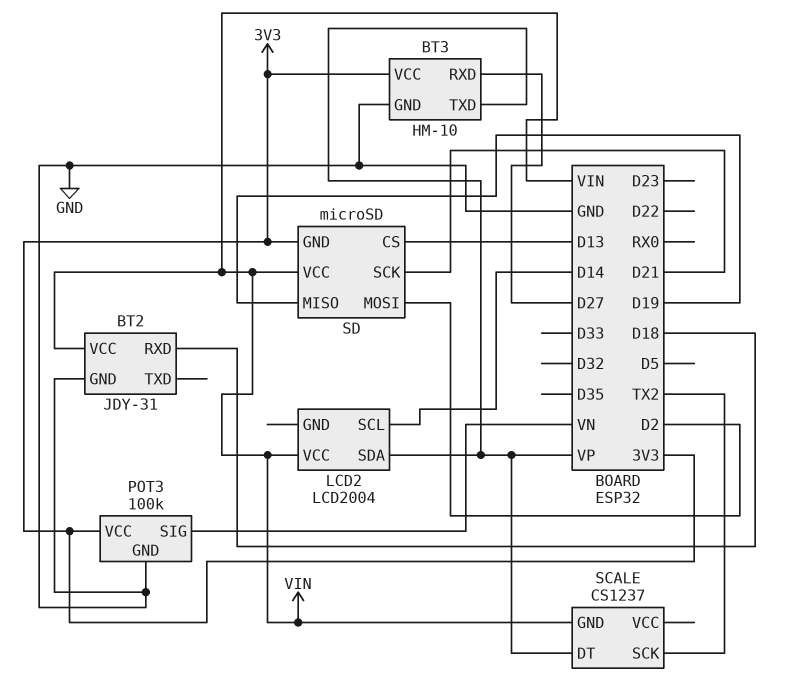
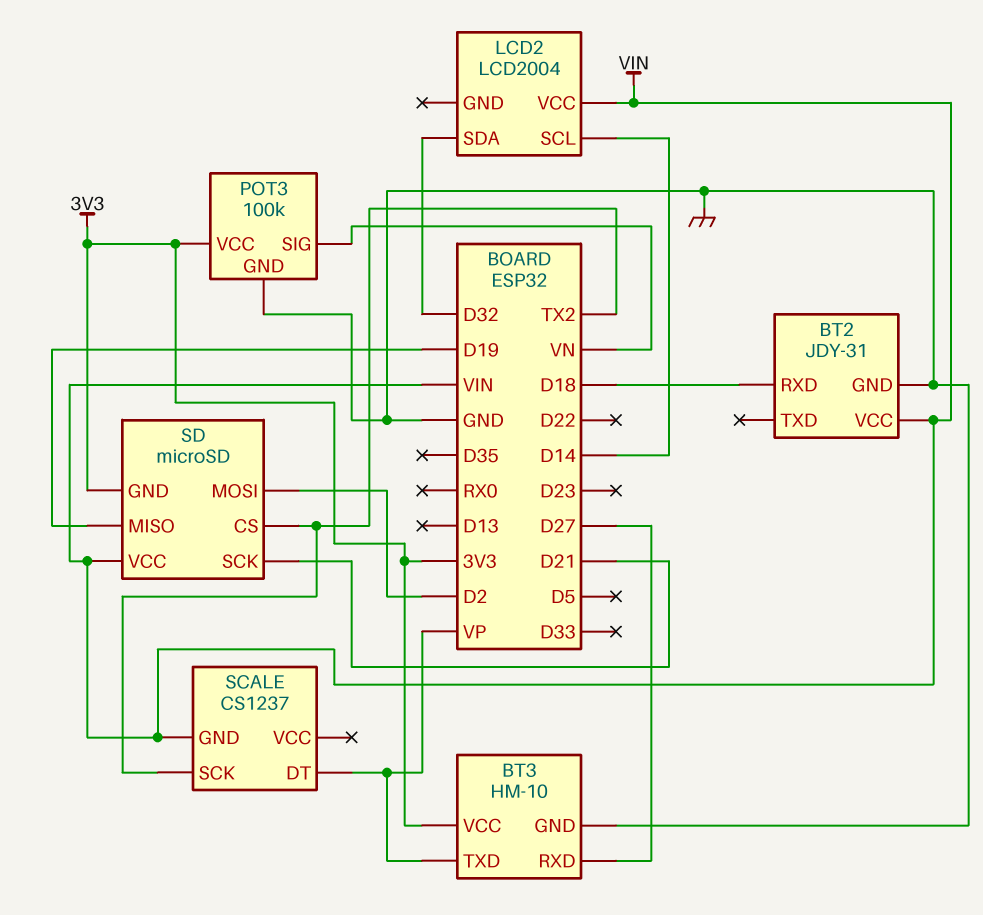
LCD2 pin SDA: VP -> D32
SD pin CS: D13 -> TX2

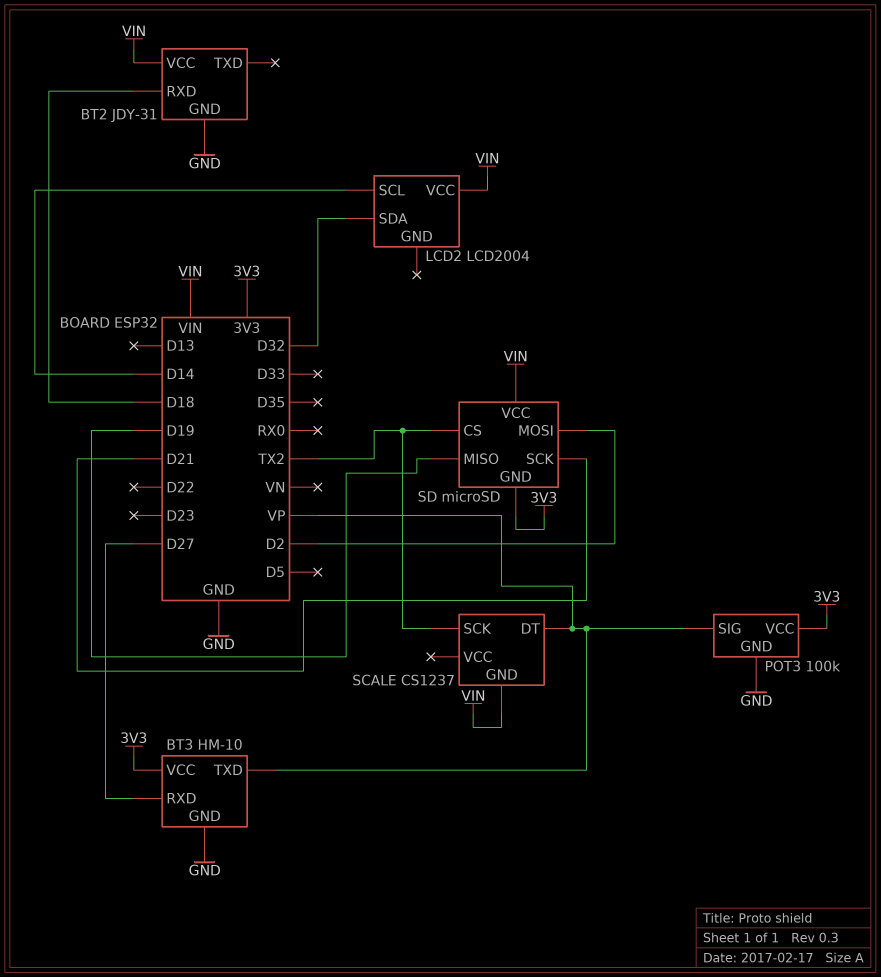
POT3 pin SIG: VN -> VP

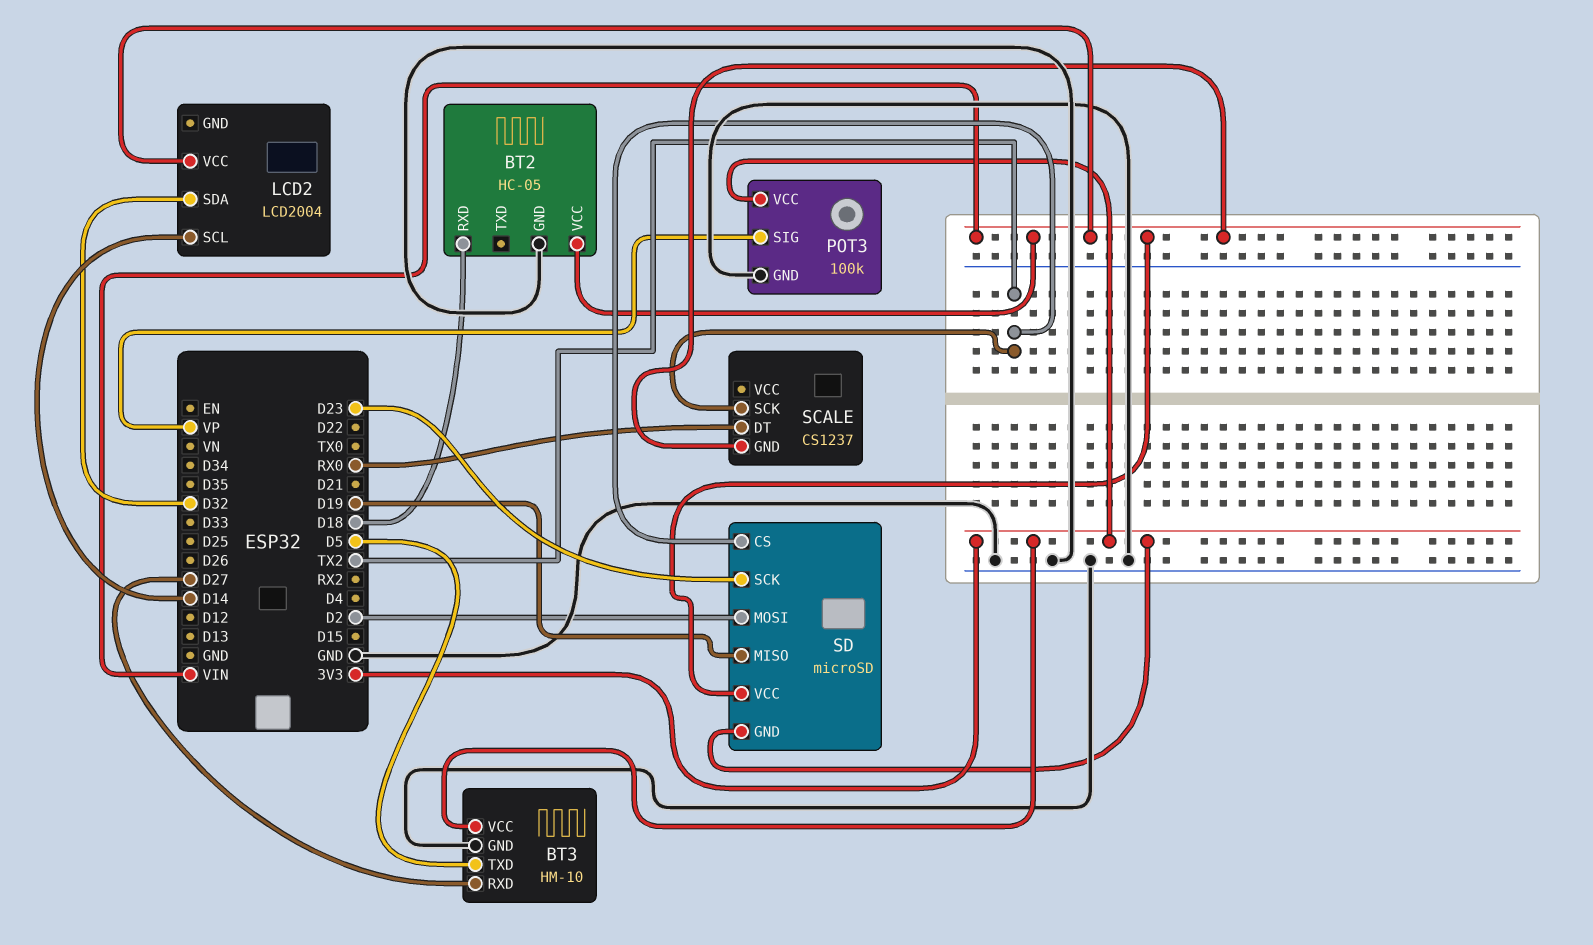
BT2: JDY-31 -> HC-05
BT3 pin TXD: VP -> D5
SCALE pin DT: VP -> RX0
SD pin SCK: D21 -> D23

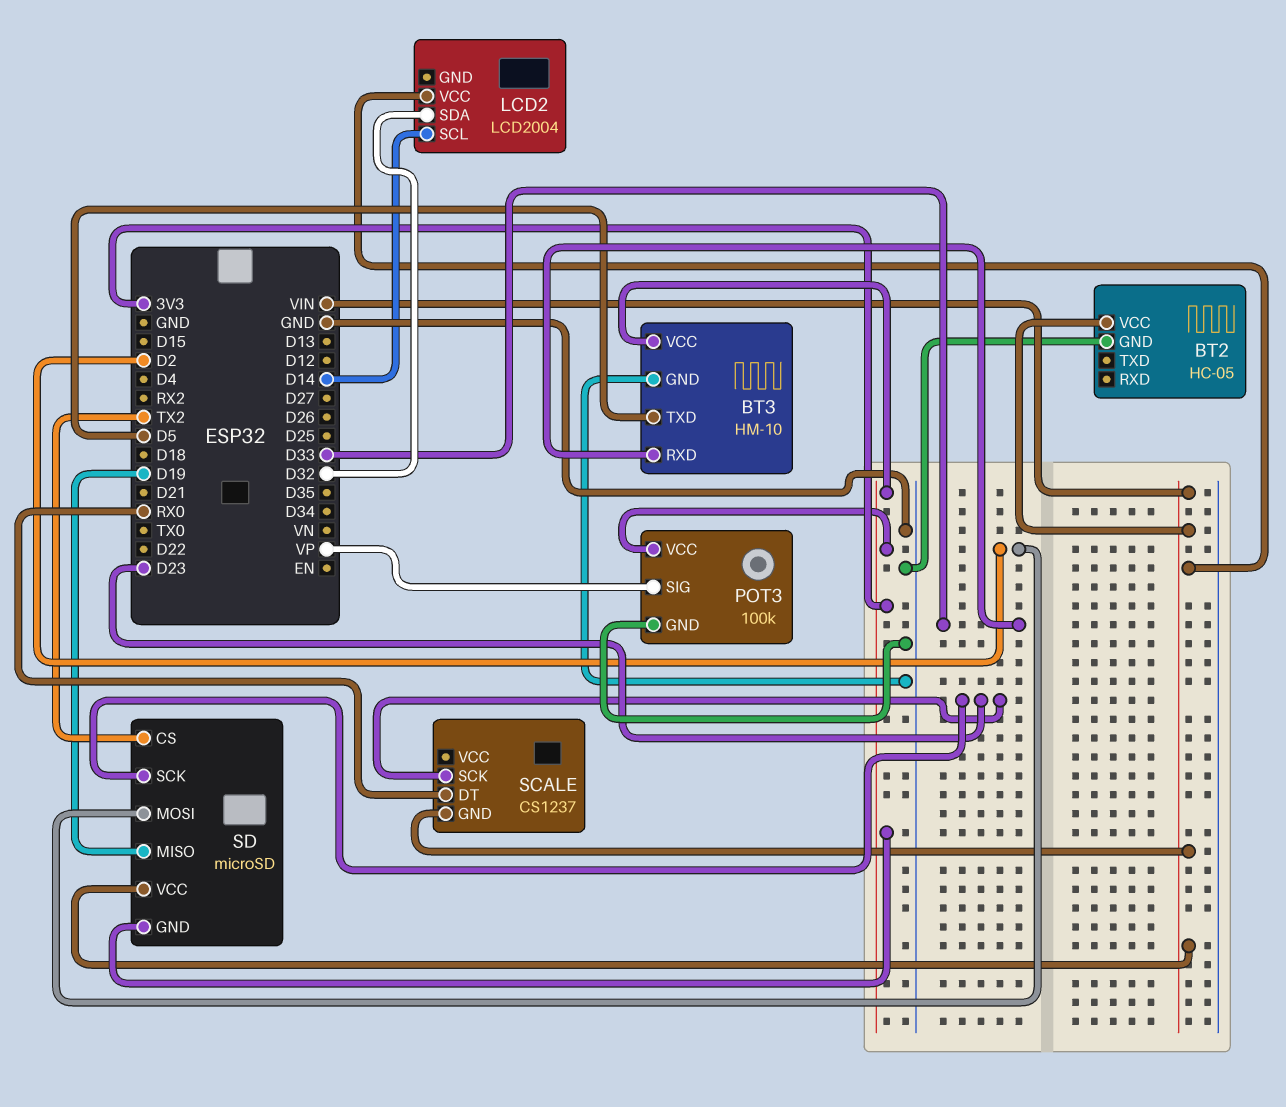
BT2 pin RXD: D18 -> none
BT3 pin RXD: D27 -> D33
SCALE pin SCK: TX2 -> D23

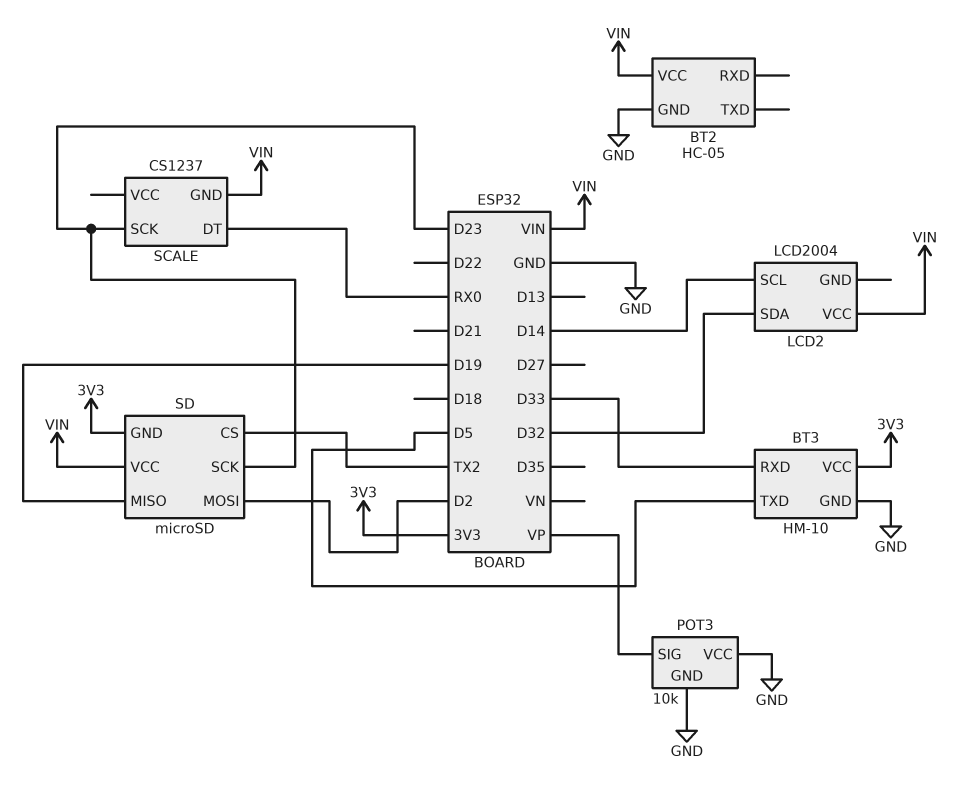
POT3: 100k -> 10k
POT3 pin VCC: 3V3 -> GND

